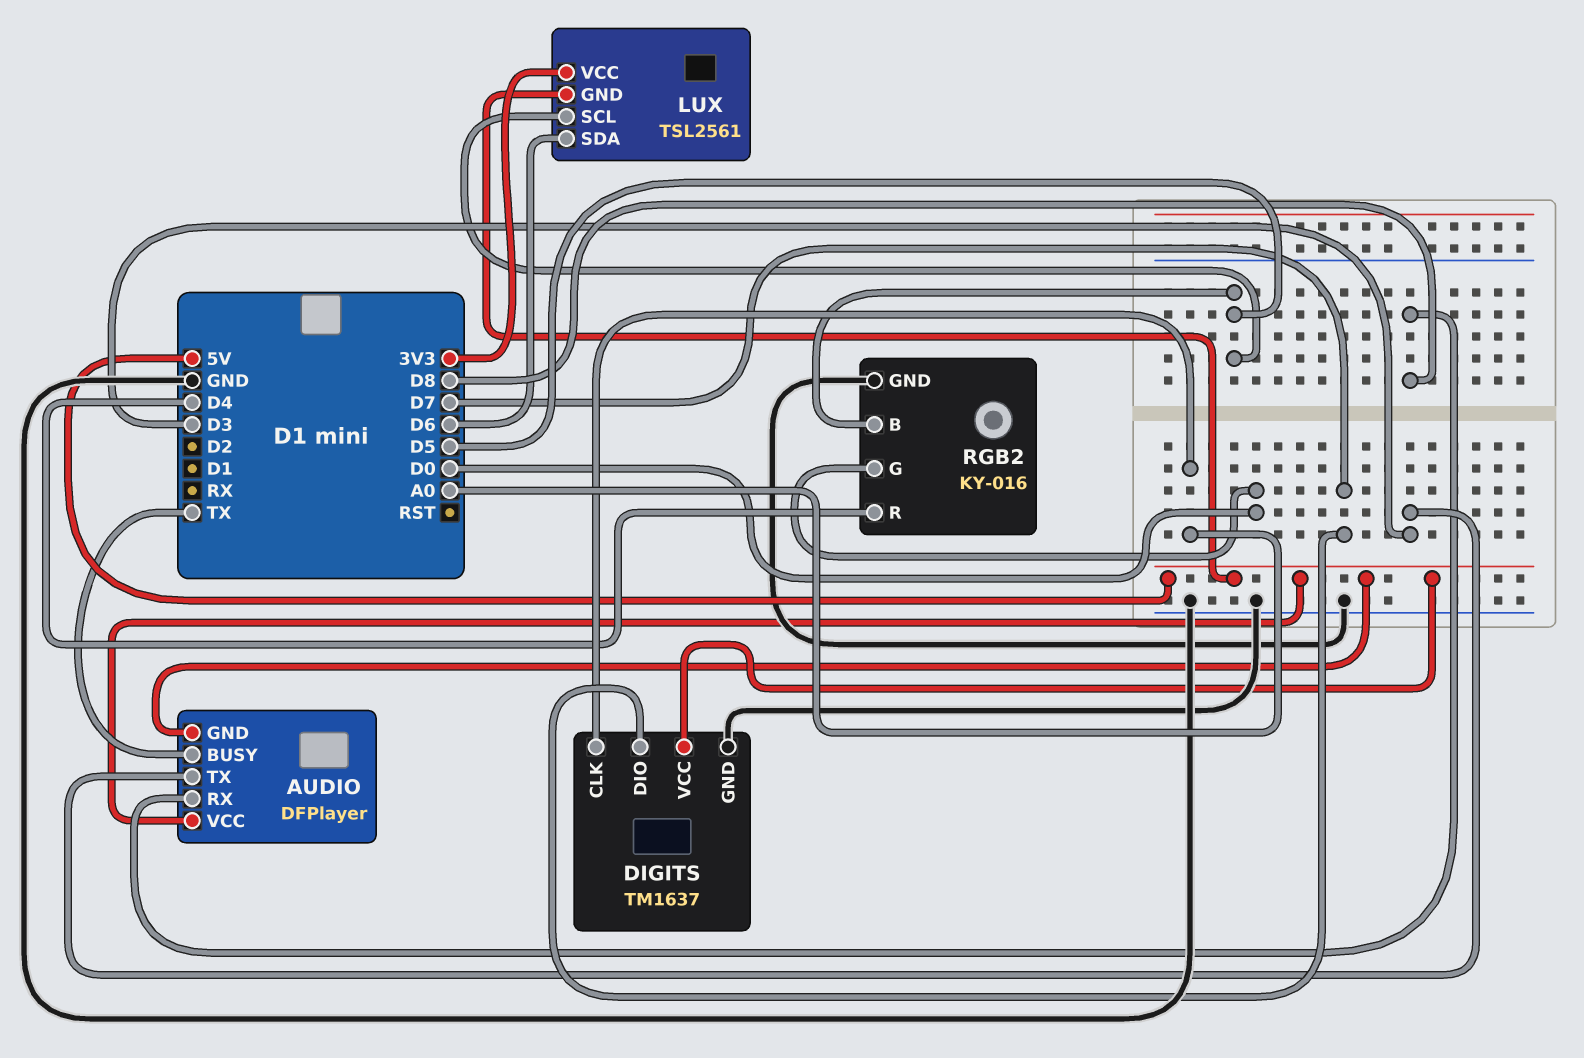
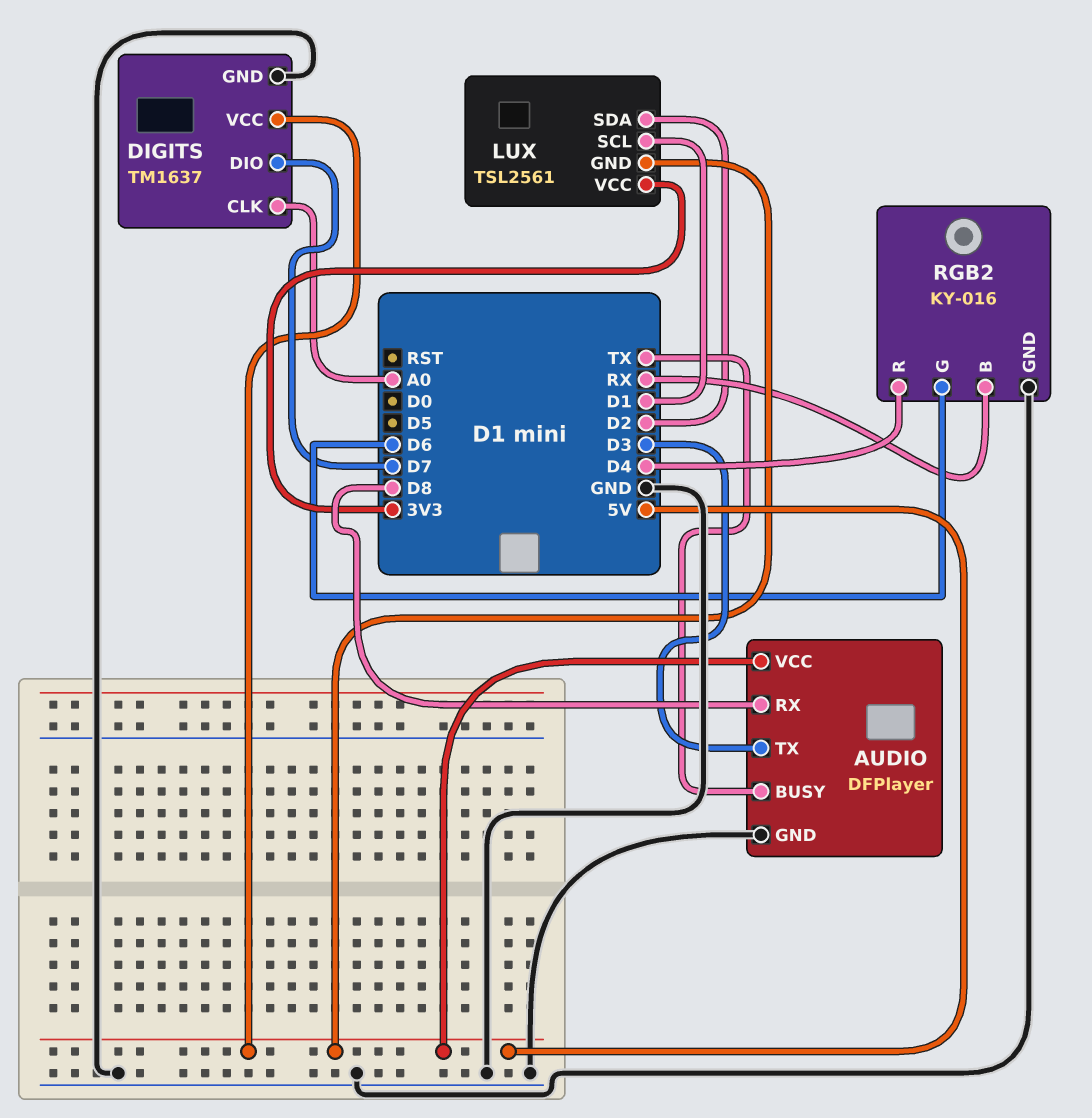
AUDIO pin GND: 5V -> GND
LUX pin SCL: D5 -> D1
LUX pin SDA: D6 -> D2
RGB2 pin B: D5 -> RX
RGB2 pin G: D0 -> D6

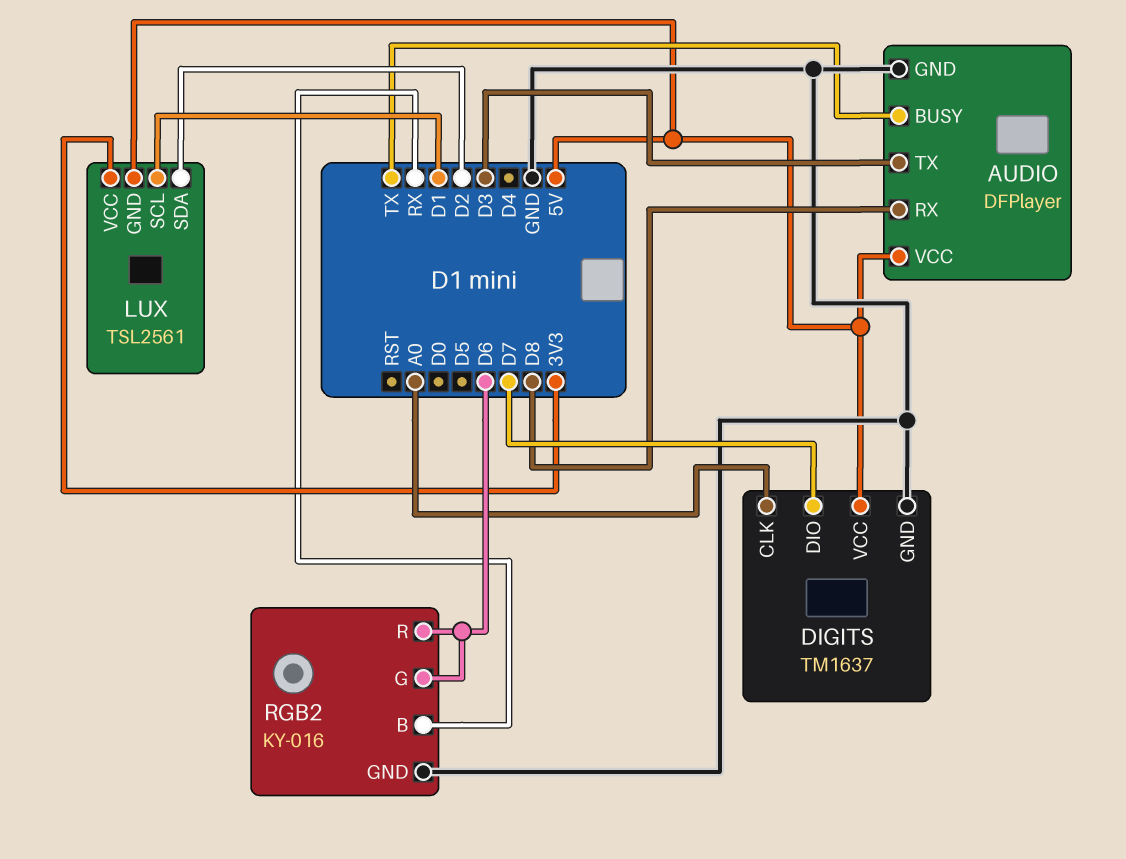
RGB2 pin R: D4 -> D6

